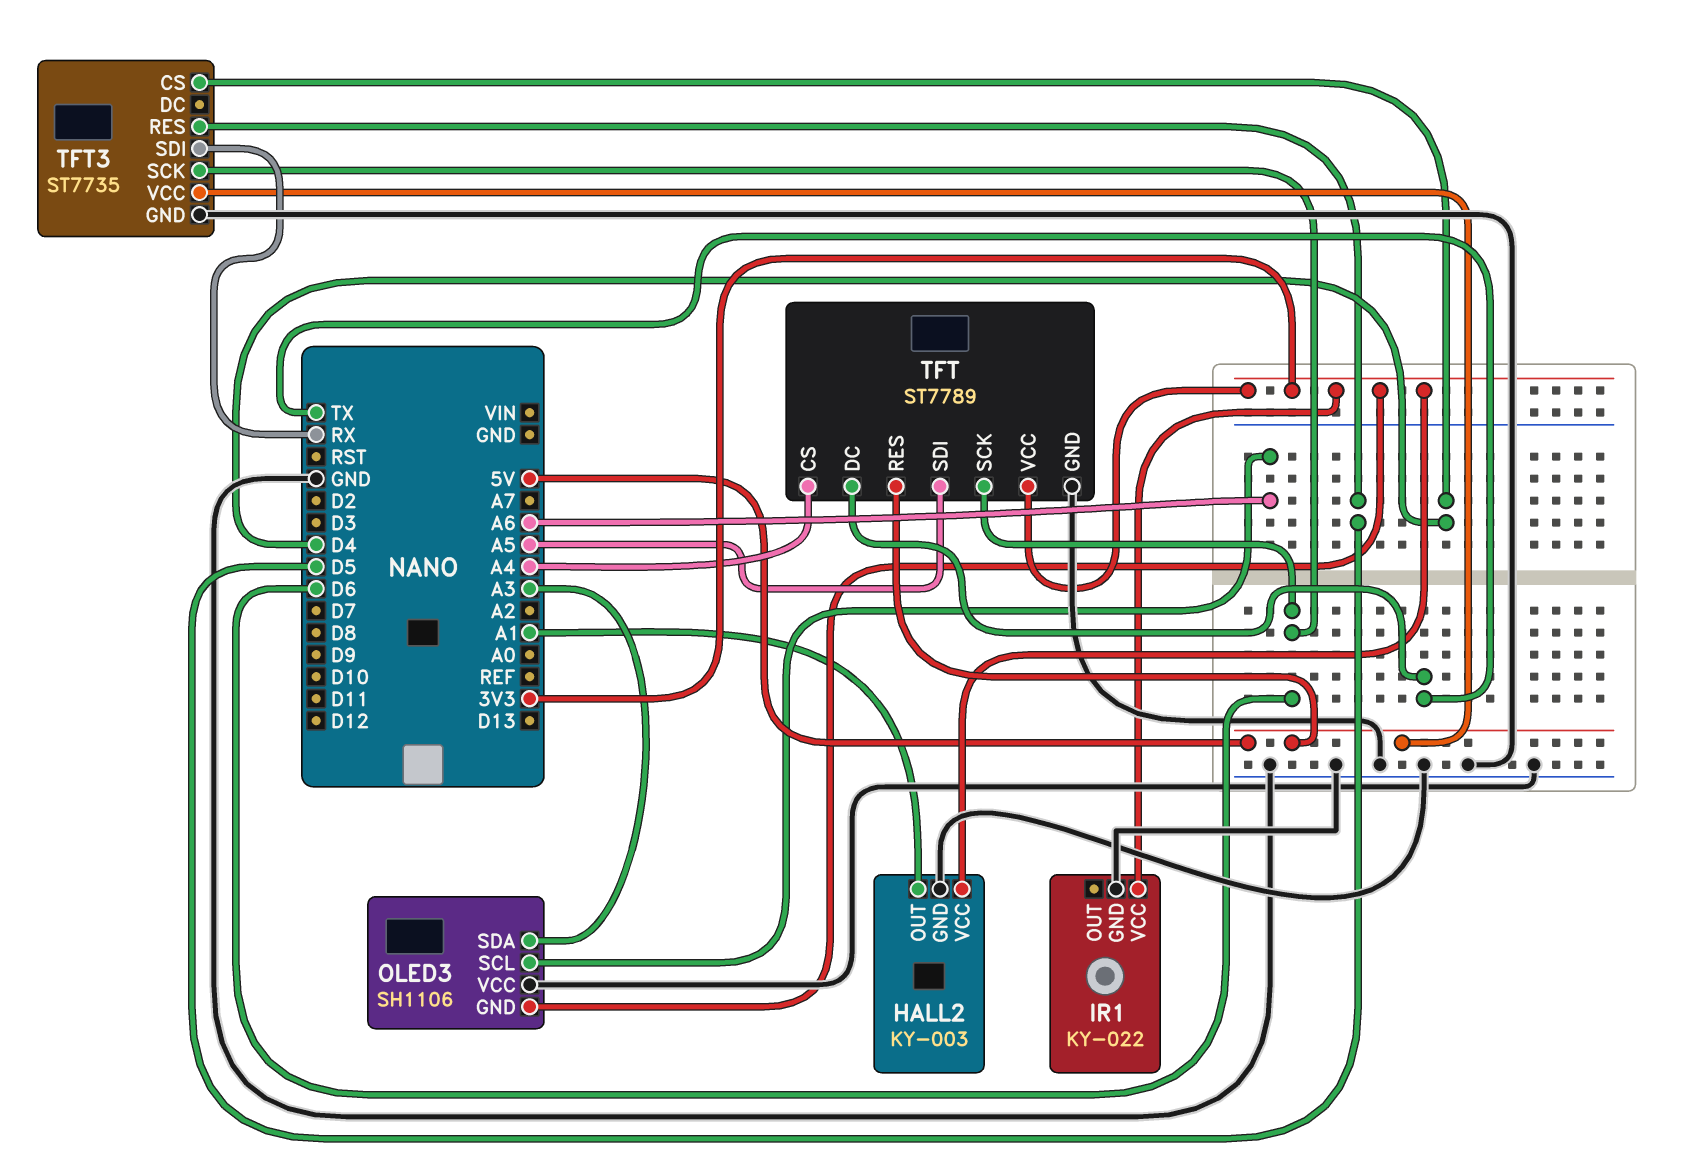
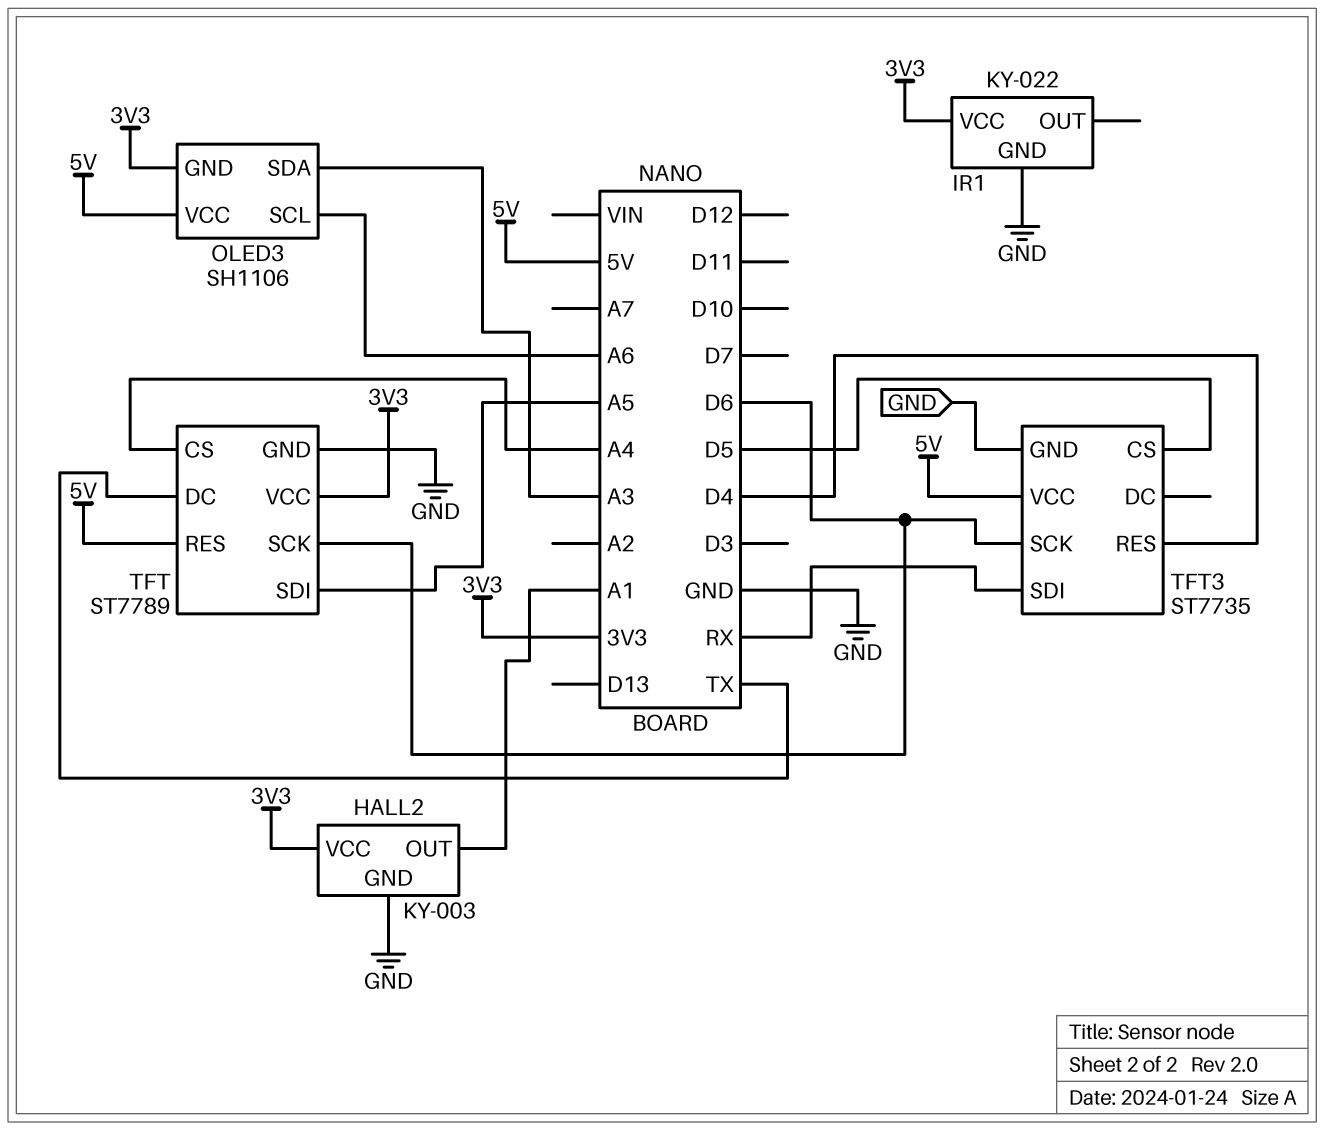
OLED3 pin VCC: GND -> 5V
TFT3 pin CS: D4 -> D5
TFT3 pin RES: D5 -> D4

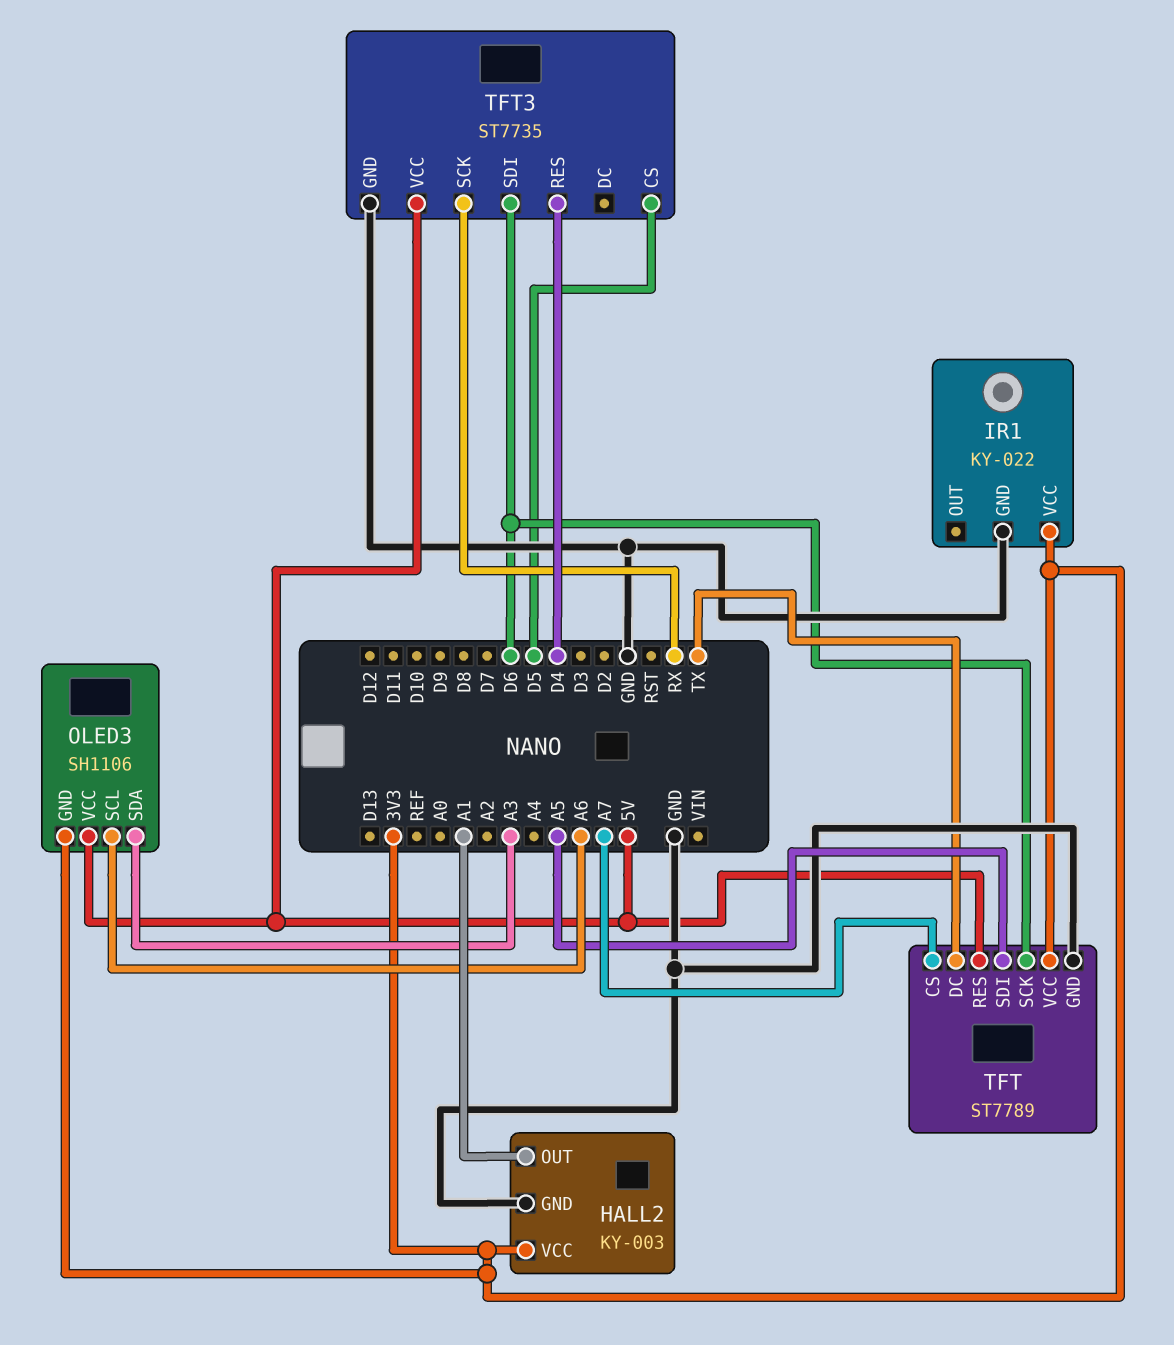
TFT pin CS: A4 -> A7
TFT3 pin SCK: D6 -> RX
TFT3 pin SDI: RX -> D6

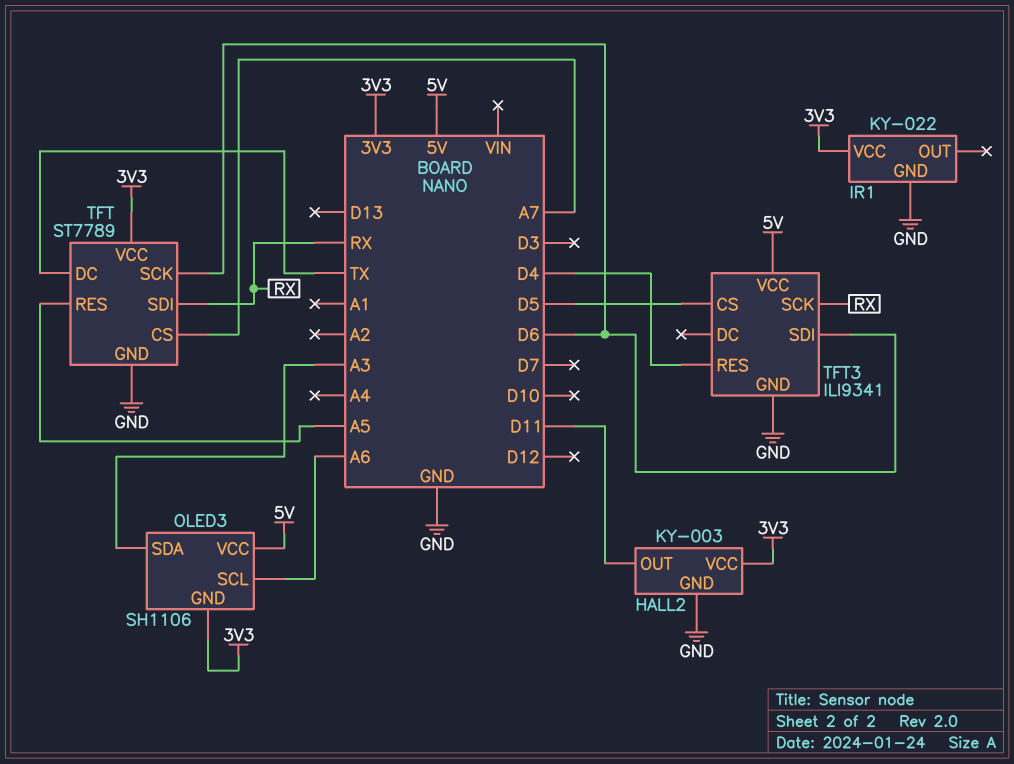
HALL2 pin OUT: A1 -> D11
TFT pin RES: 5V -> A5
TFT pin SDI: A5 -> RX
TFT3: ST7735 -> ILI9341

